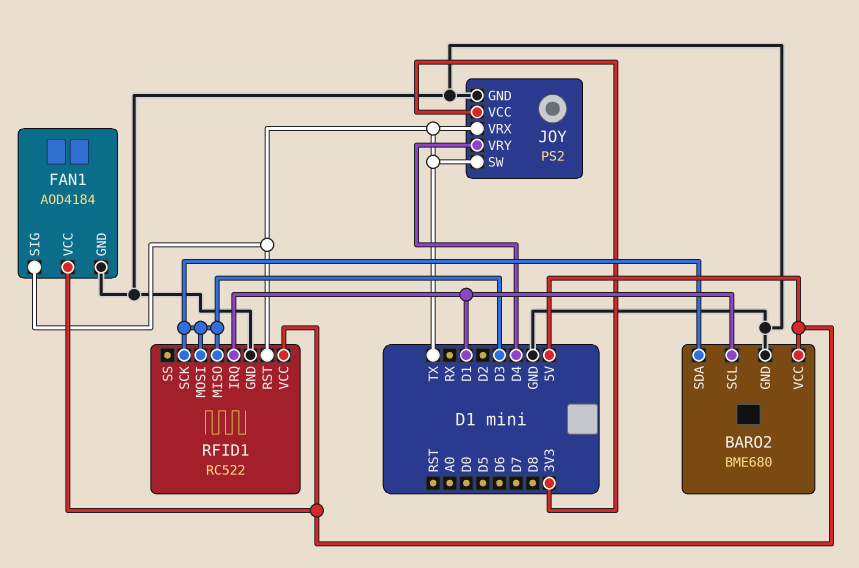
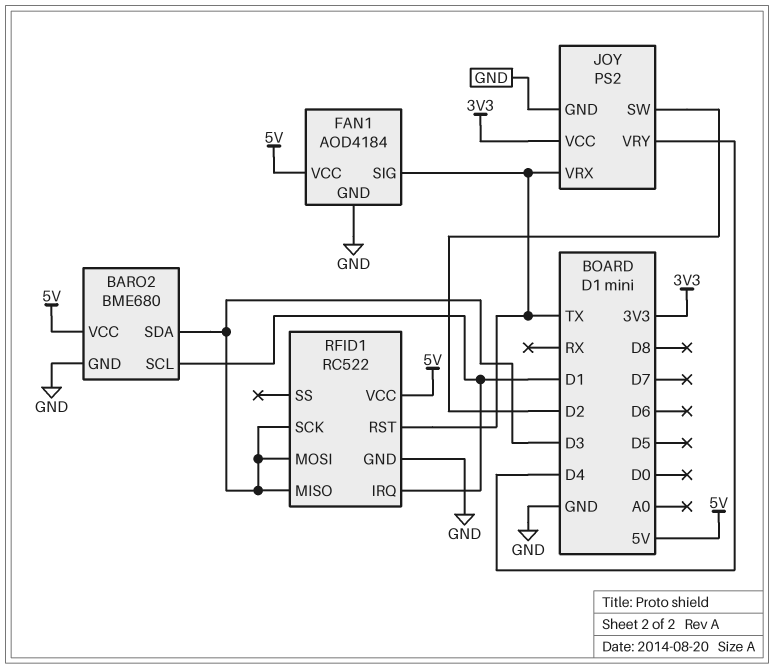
JOY pin SW: TX -> D2

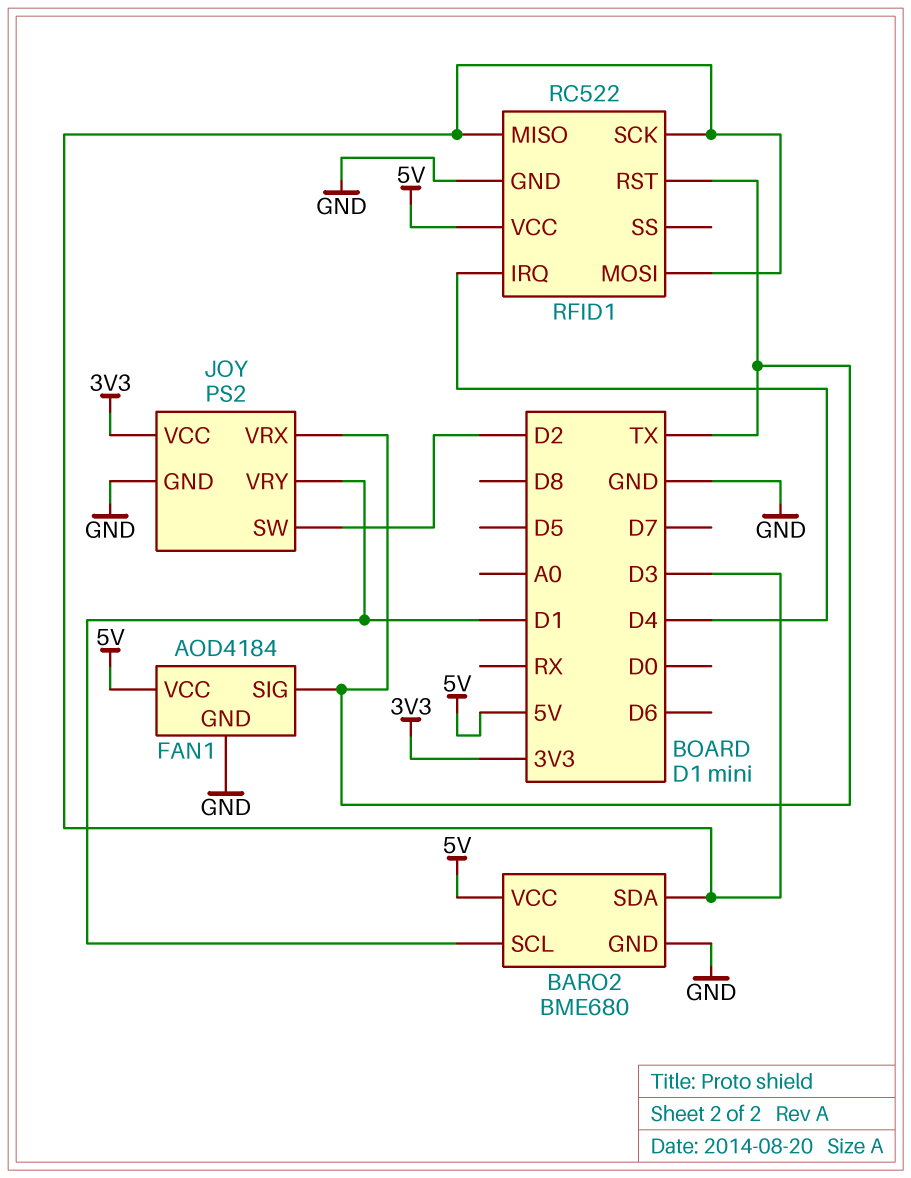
JOY pin VRY: D4 -> D1
RFID1 pin IRQ: D1 -> D4

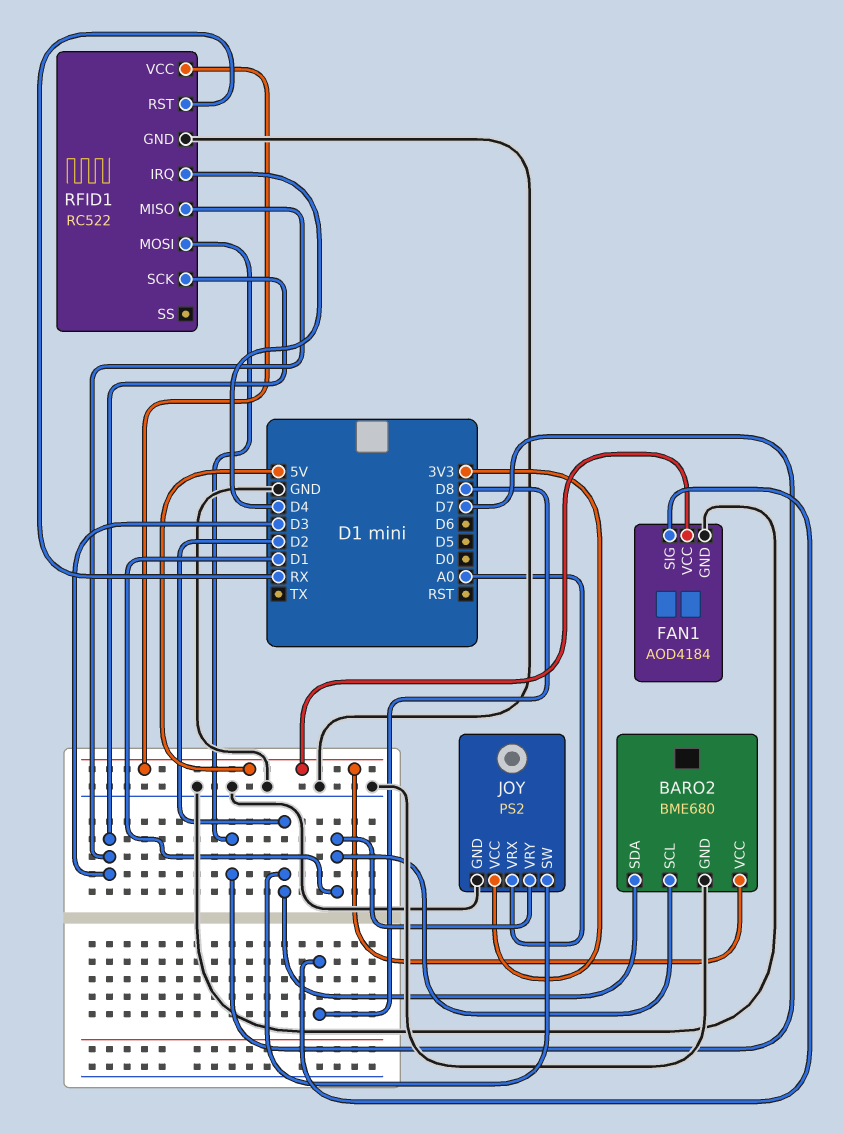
BARO2 pin SDA: D3 -> D2
FAN1 pin SIG: TX -> D8
JOY pin VRX: TX -> A0
RFID1 pin MOSI: D3 -> D7
RFID1 pin RST: TX -> RX

